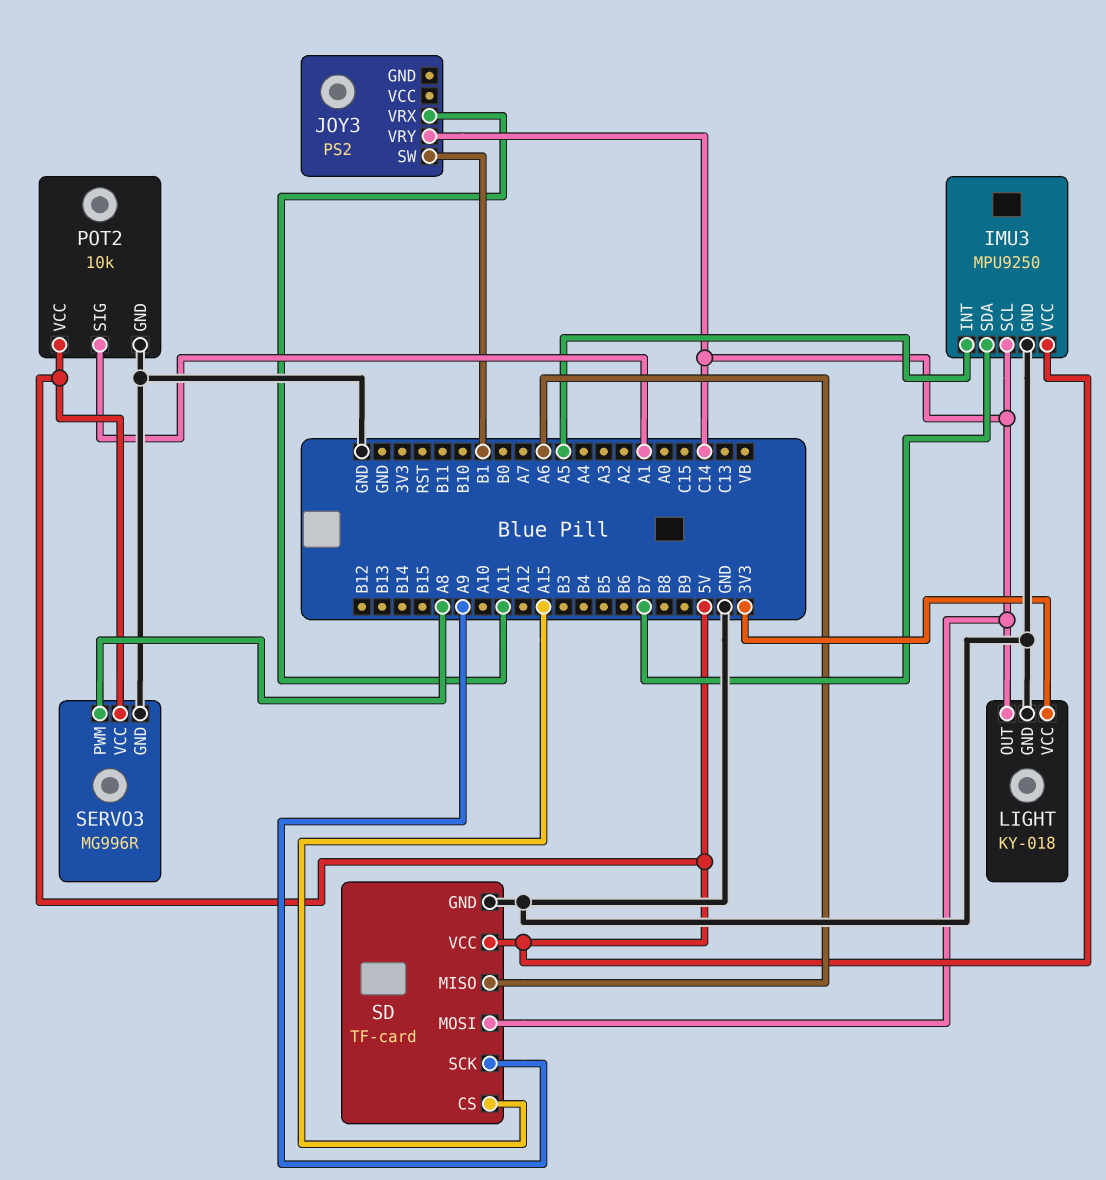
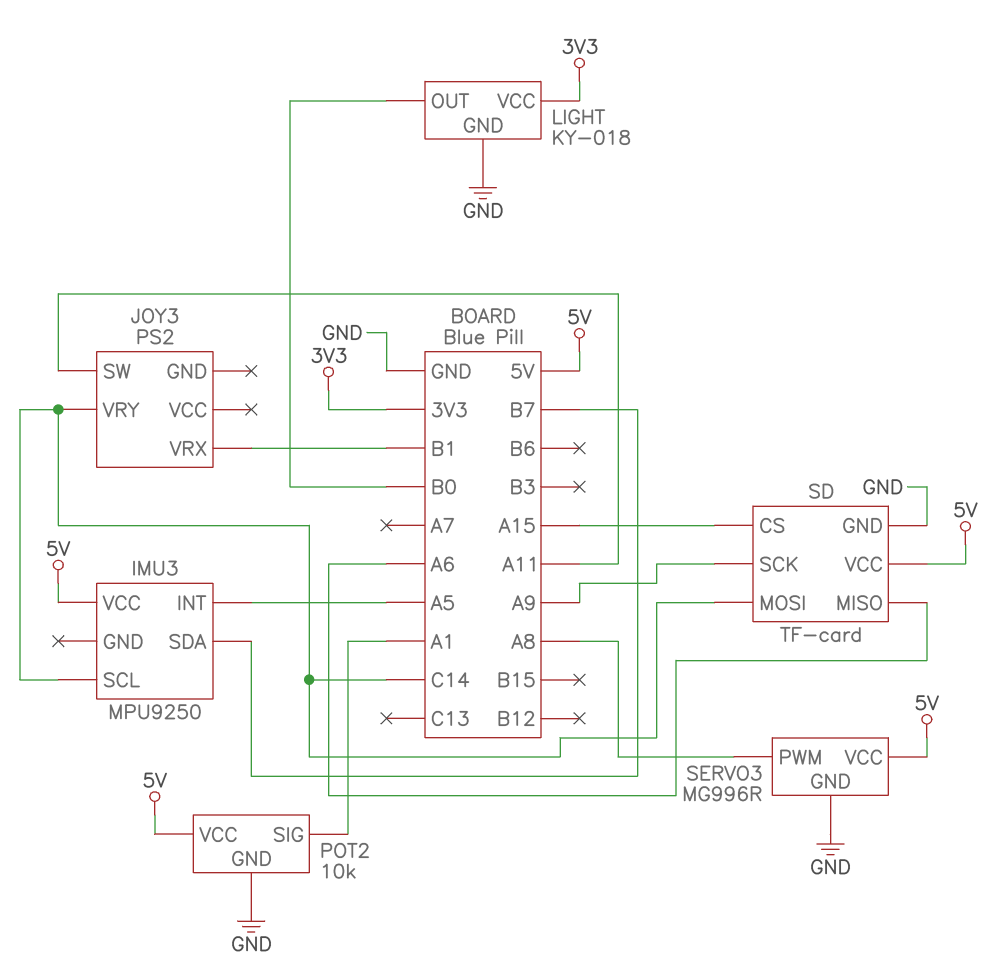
IMU3 pin GND: GND -> none
JOY3 pin SW: B1 -> A11
JOY3 pin VRX: A11 -> B1
LIGHT pin OUT: C14 -> B0

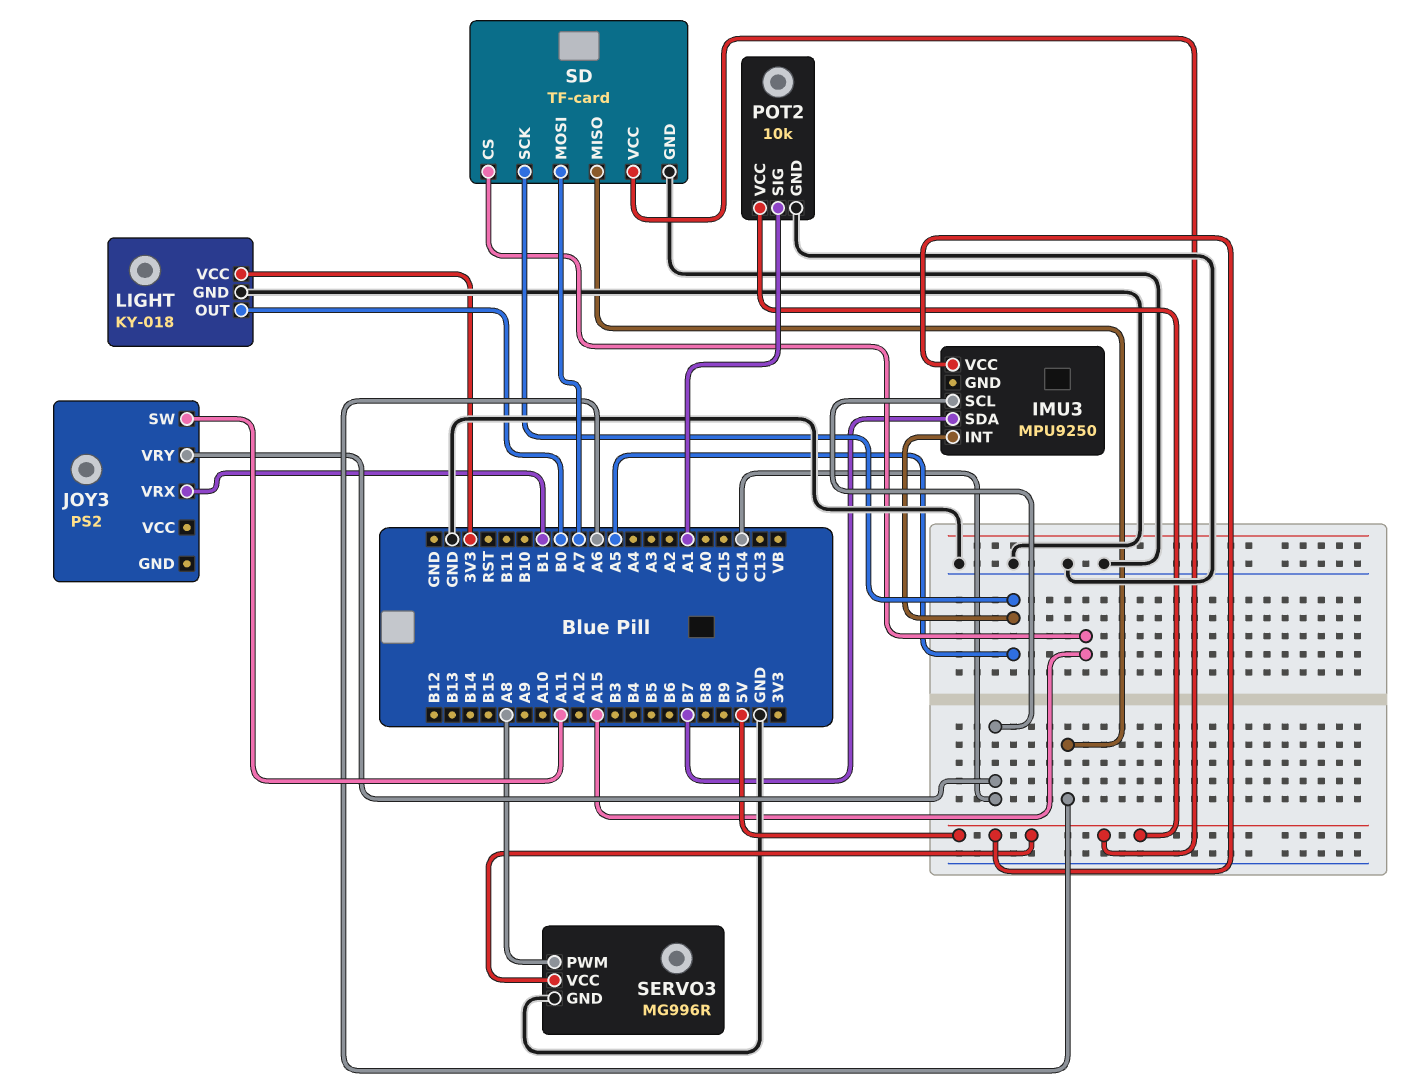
SD pin MOSI: C14 -> A7
SD pin SCK: A9 -> A5

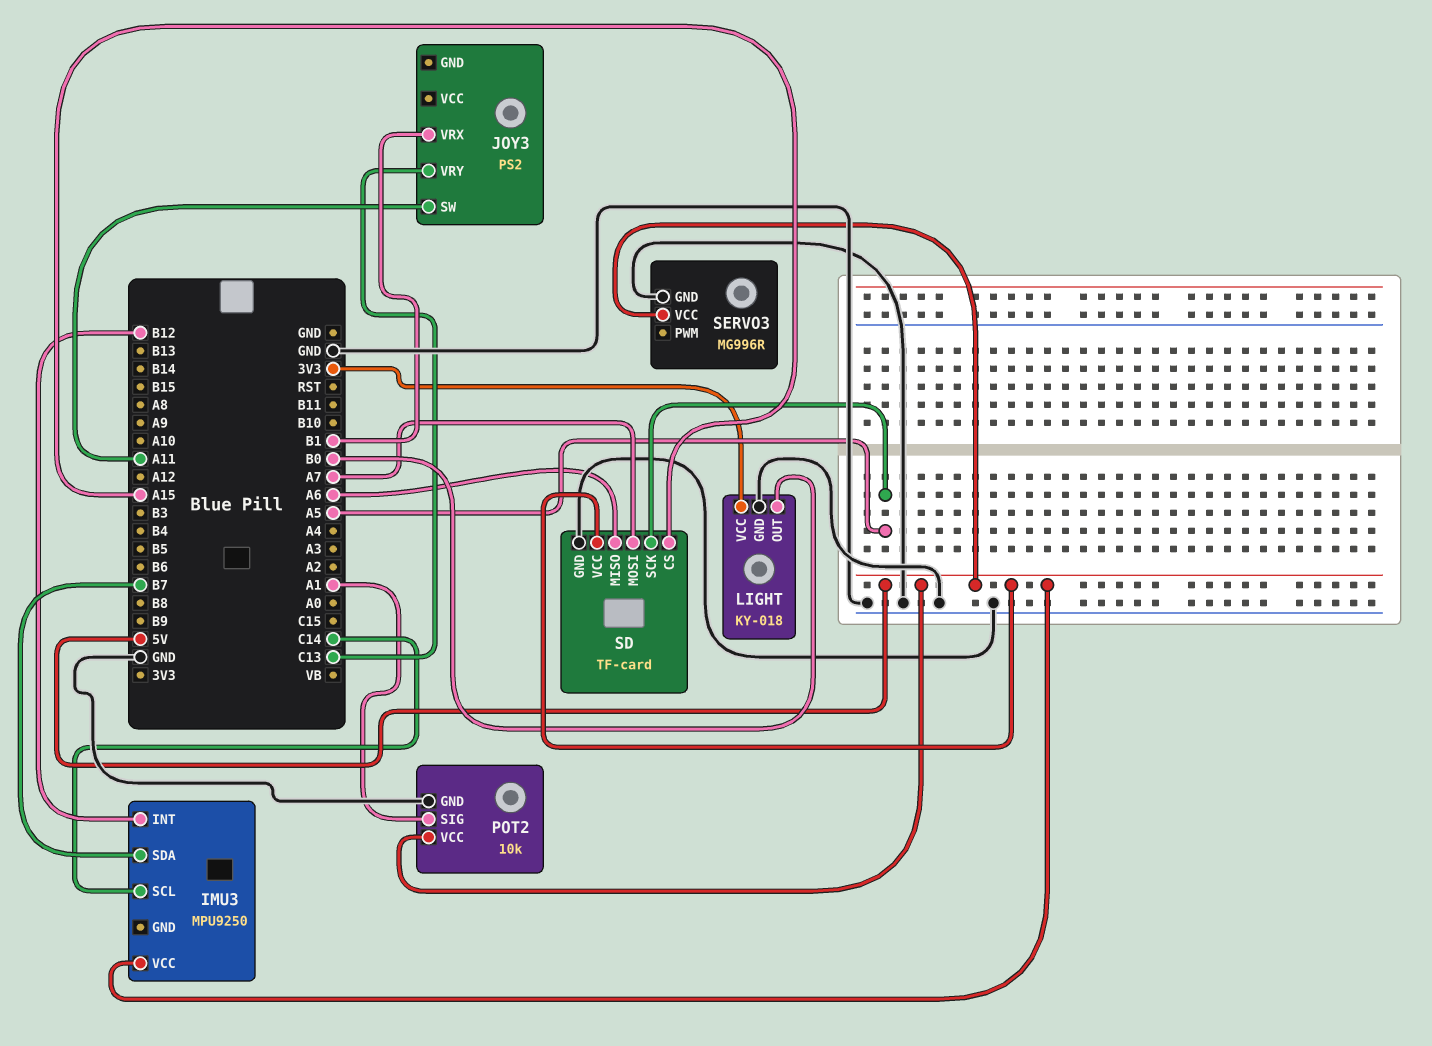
IMU3 pin INT: A5 -> B12
JOY3 pin VRY: C14 -> C13
SERVO3 pin PWM: A8 -> none

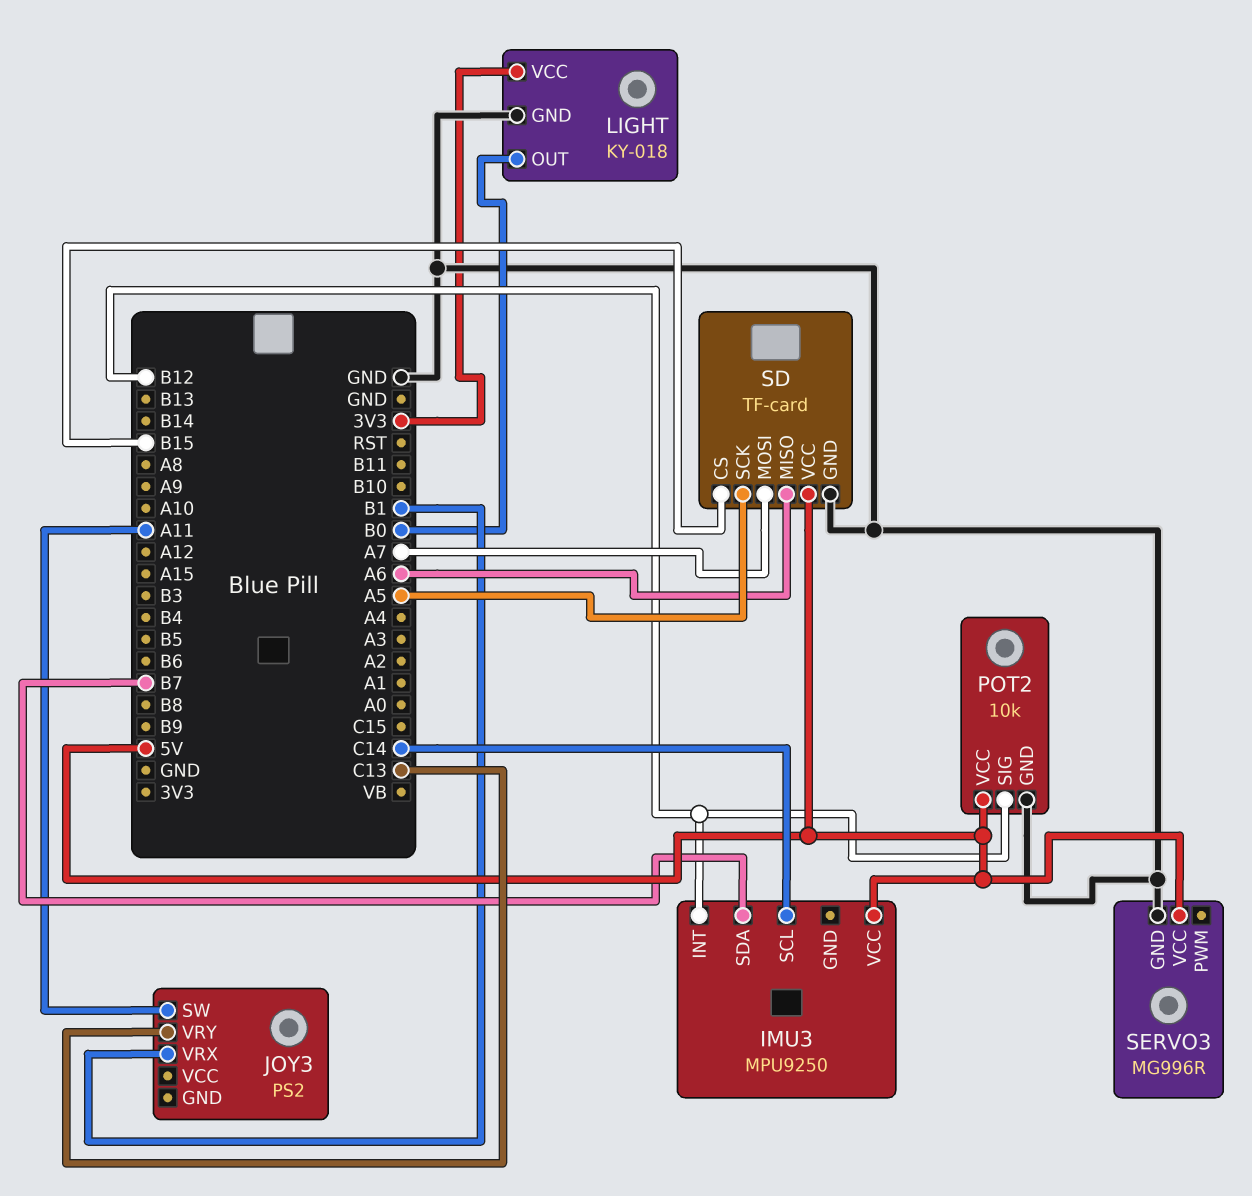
POT2 pin SIG: A1 -> B12
SD pin CS: A15 -> B15

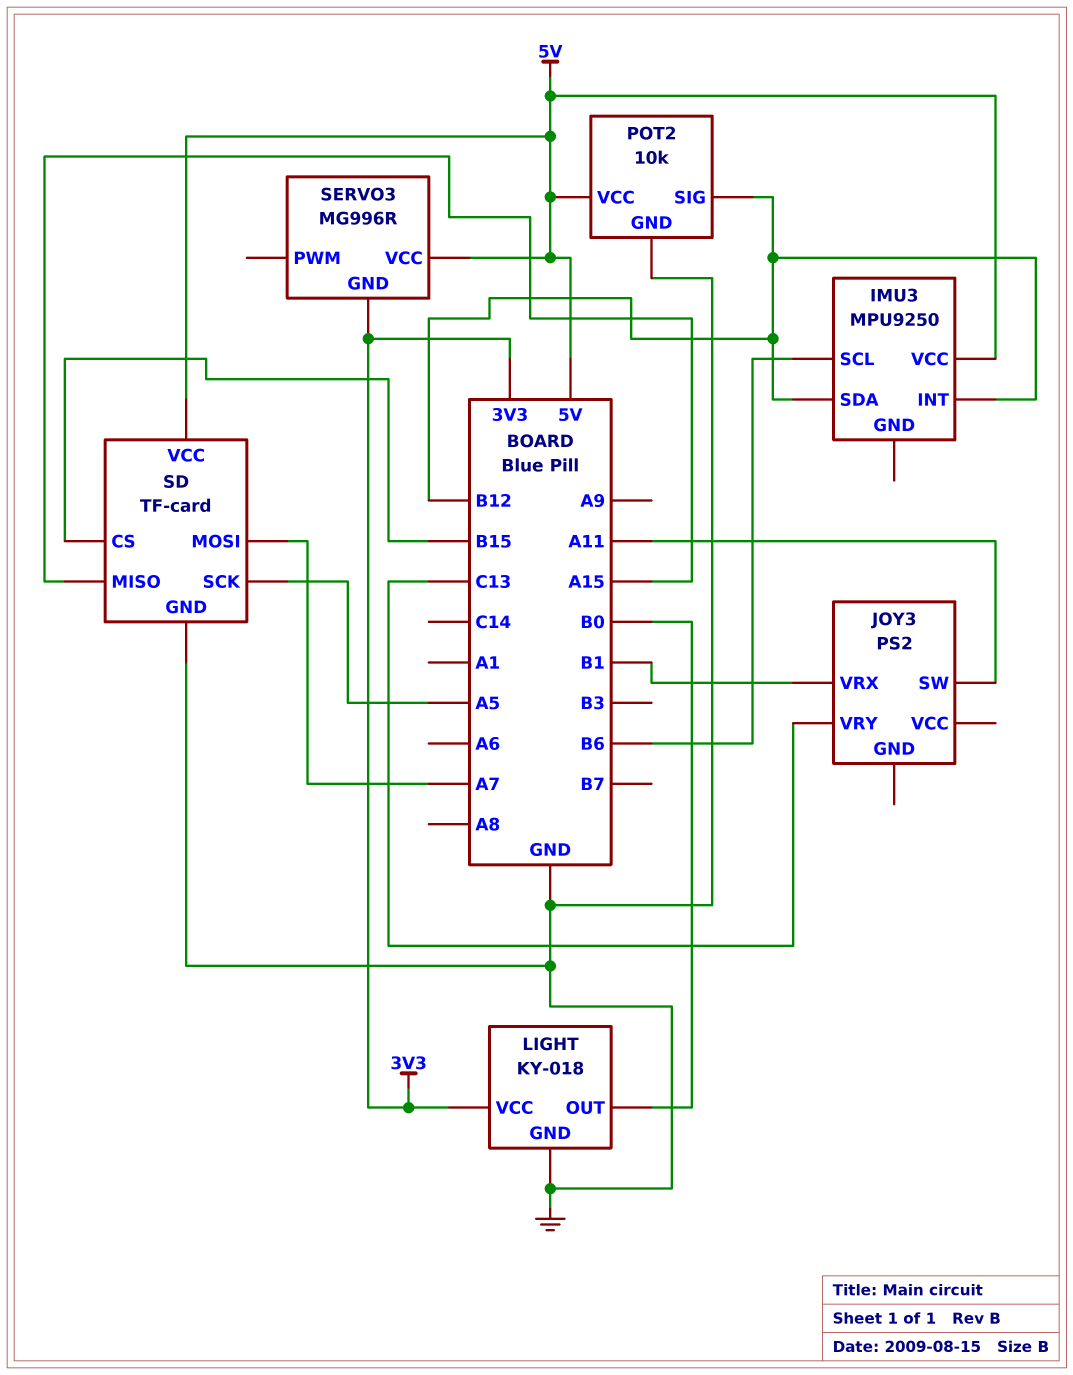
IMU3 pin SCL: C14 -> B6
IMU3 pin SDA: B7 -> B12
SD pin MISO: A6 -> A15
SERVO3 pin GND: GND -> 3V3

